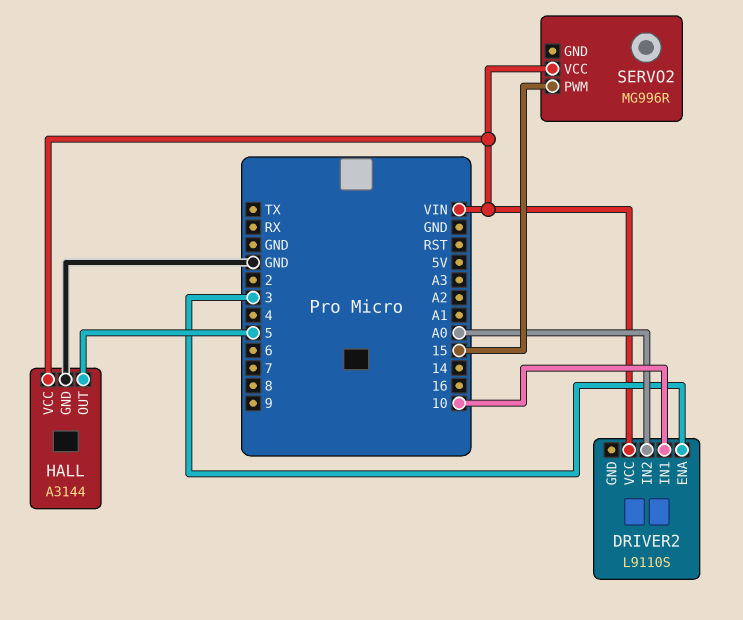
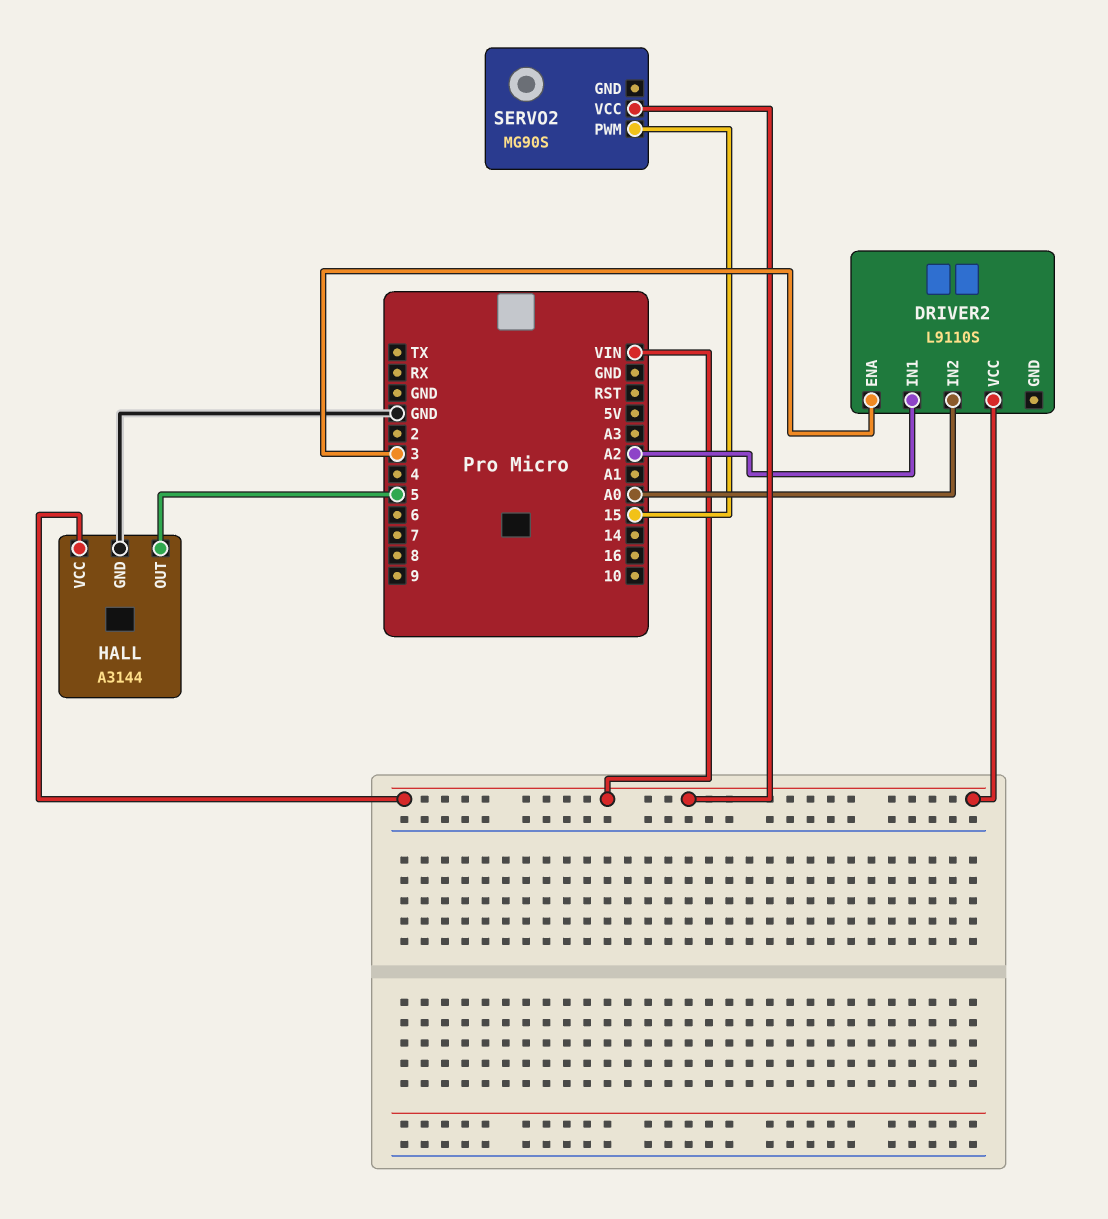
DRIVER2 pin IN1: 10 -> A2
SERVO2: MG996R -> MG90S

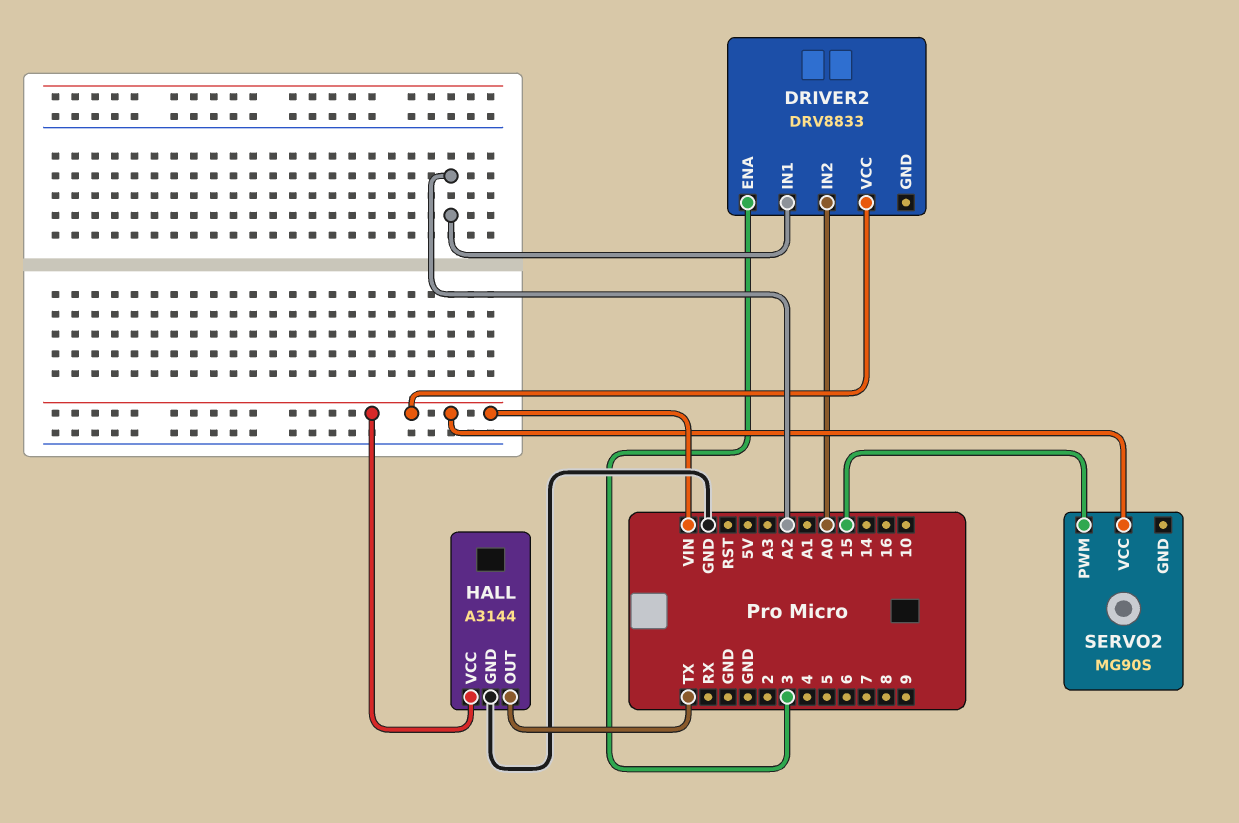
DRIVER2: L9110S -> DRV8833
HALL pin OUT: 5 -> TX

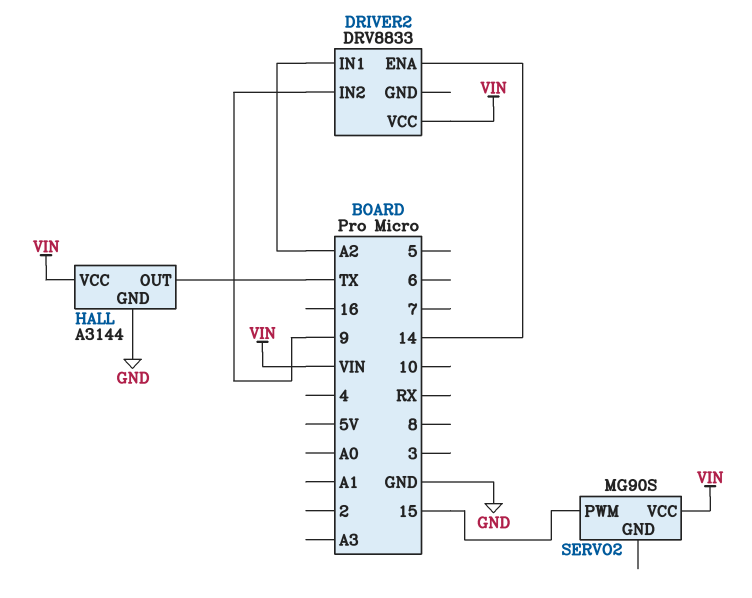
DRIVER2 pin ENA: 3 -> 14
DRIVER2 pin IN2: A0 -> 9

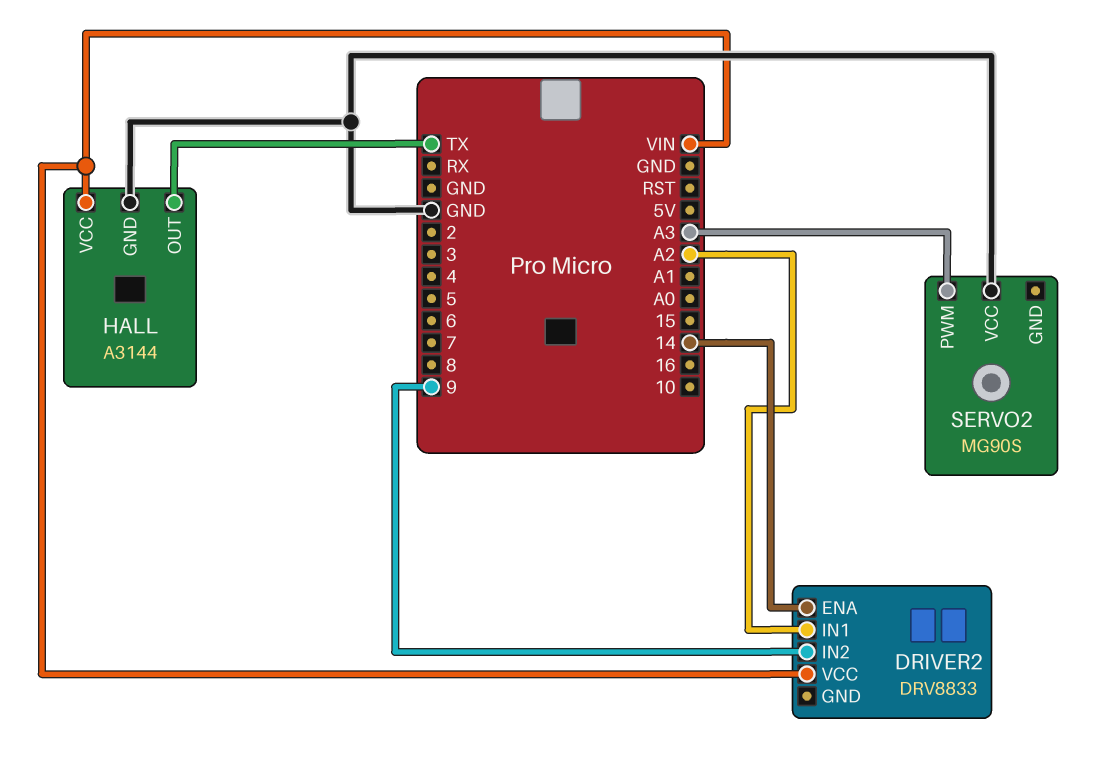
SERVO2 pin PWM: 15 -> A3
SERVO2 pin VCC: VIN -> GND

